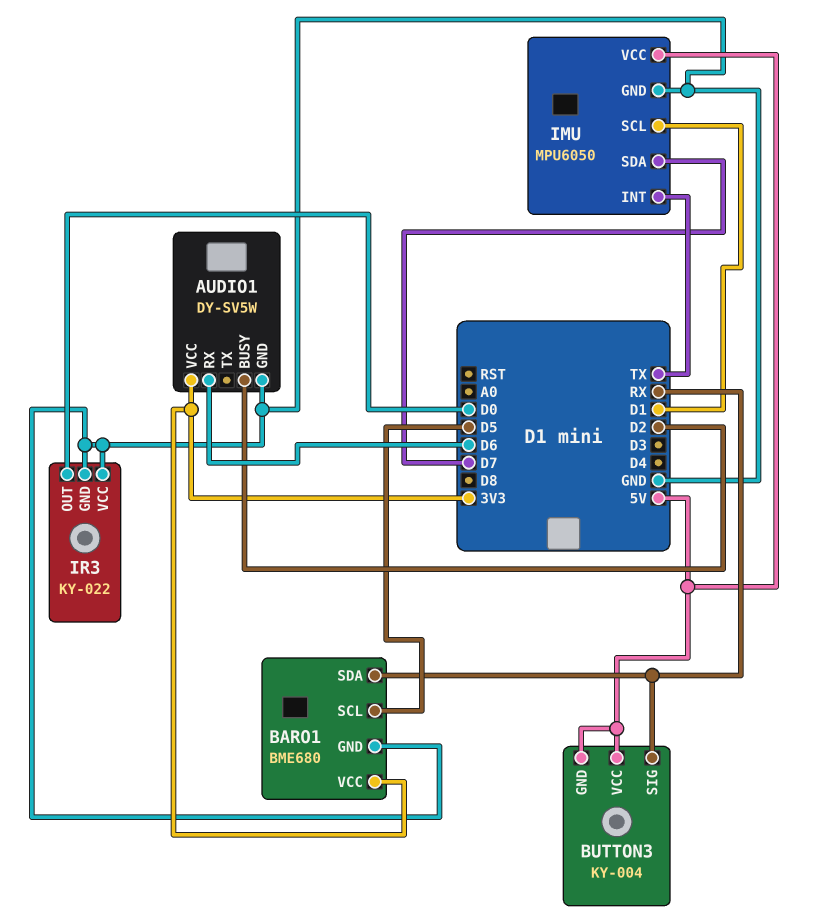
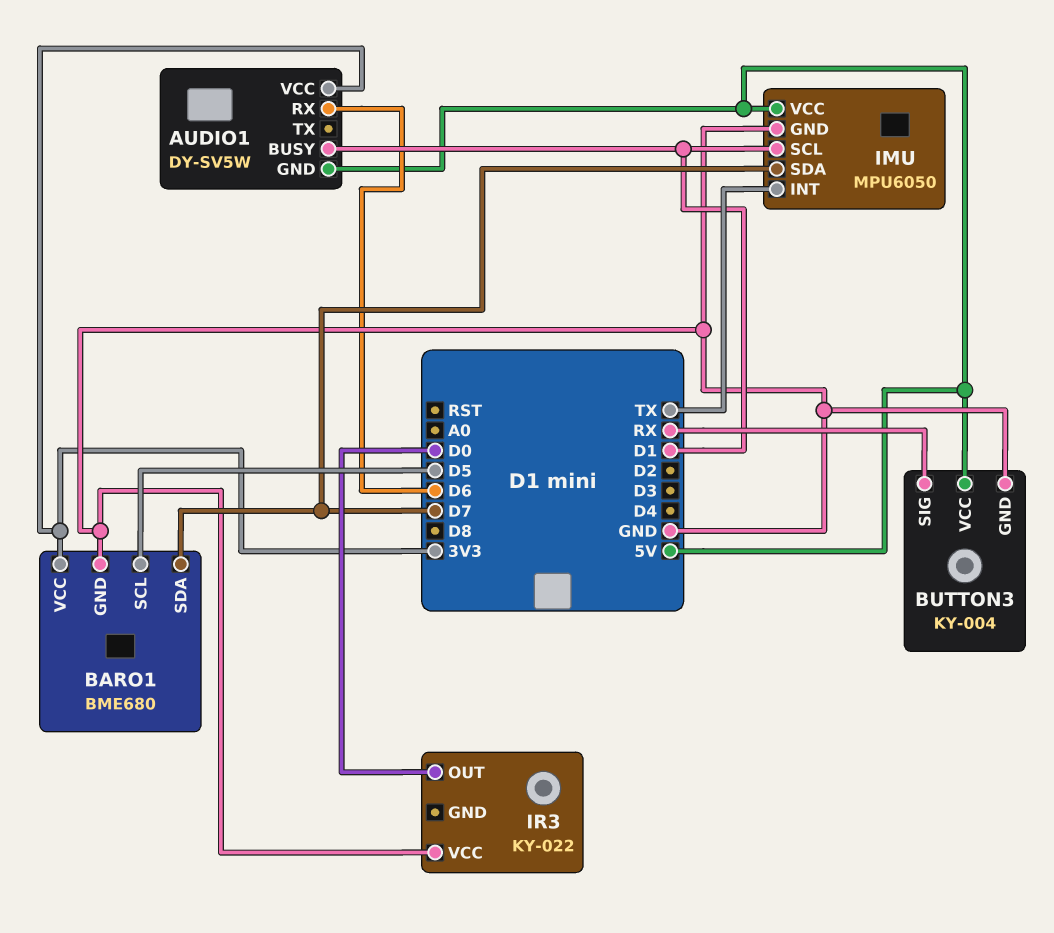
AUDIO1 pin BUSY: D2 -> D1
AUDIO1 pin GND: GND -> 5V
BARO1 pin SDA: RX -> D7
BUTTON3 pin GND: 5V -> GND
IR3 pin GND: GND -> none

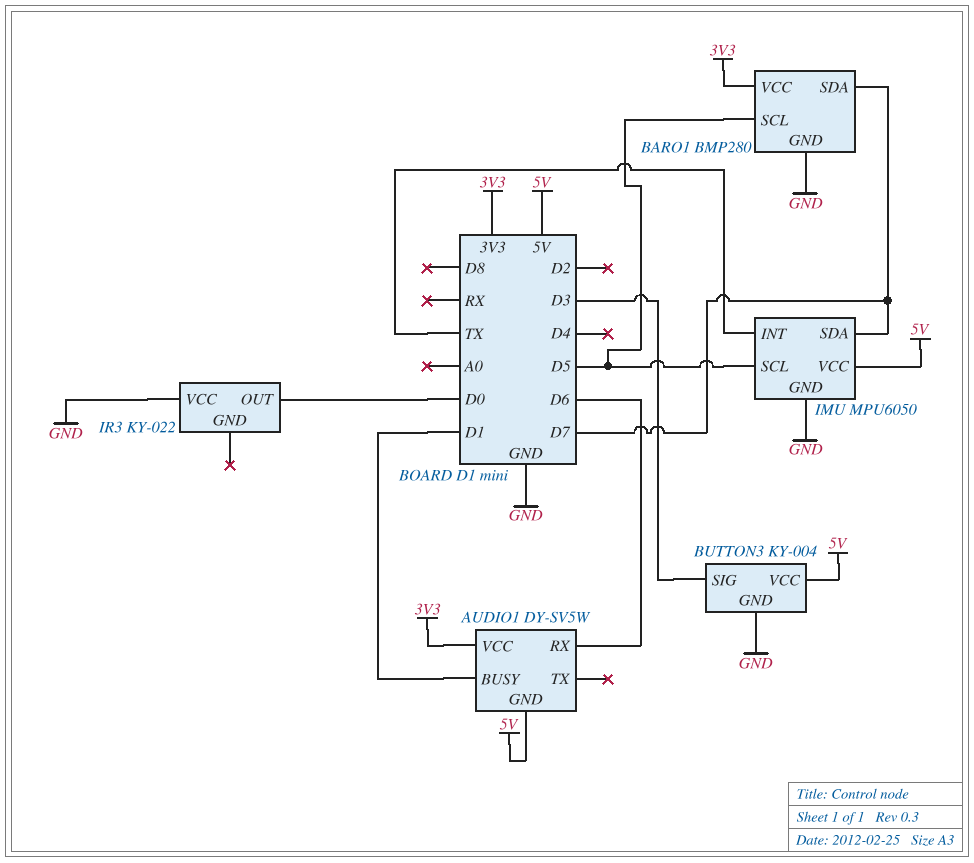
BARO1: BME680 -> BMP280
BUTTON3 pin SIG: RX -> D3
IMU pin SCL: D1 -> D5

